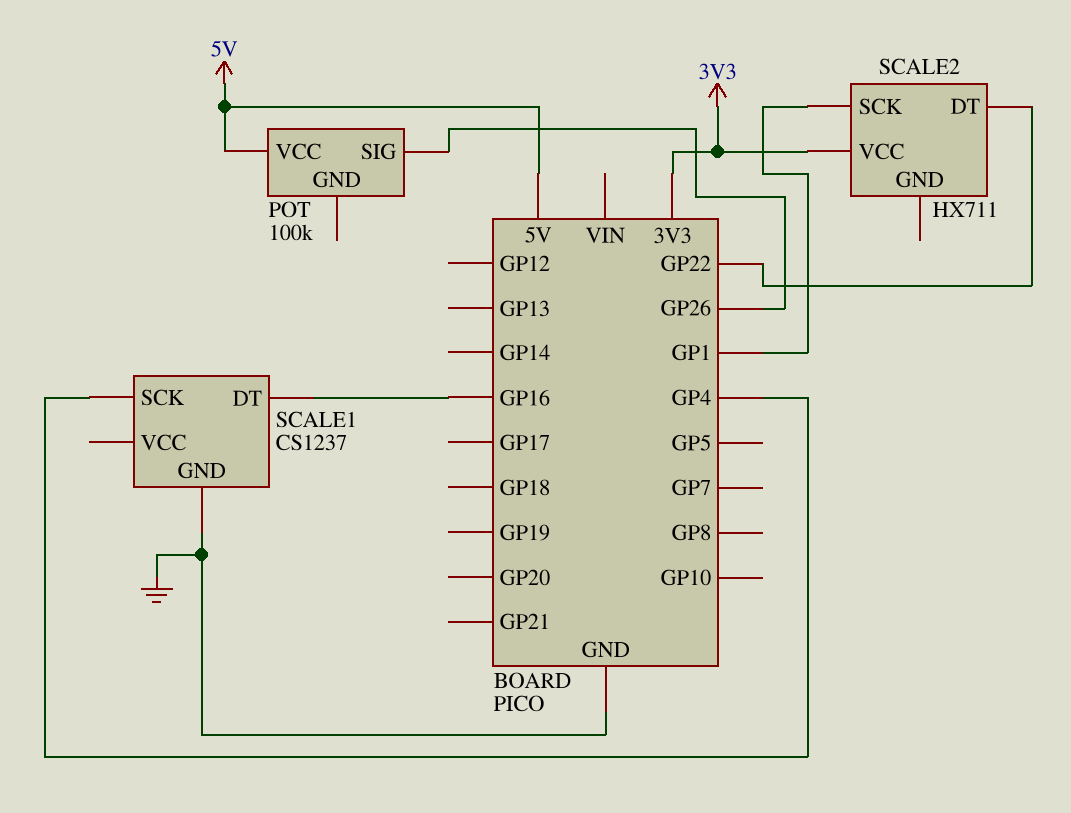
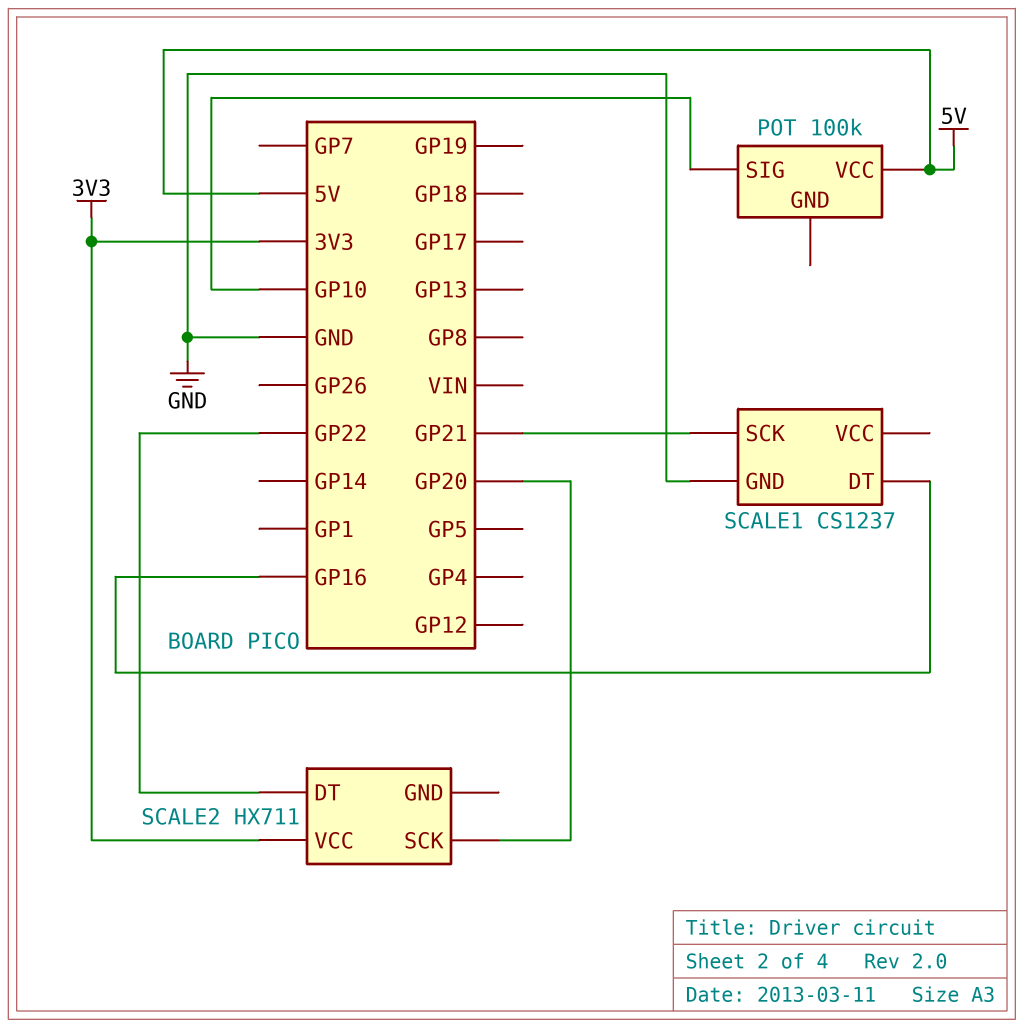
POT pin SIG: GP26 -> GP10
SCALE1 pin SCK: GP4 -> GP21
SCALE2 pin SCK: GP1 -> GP20

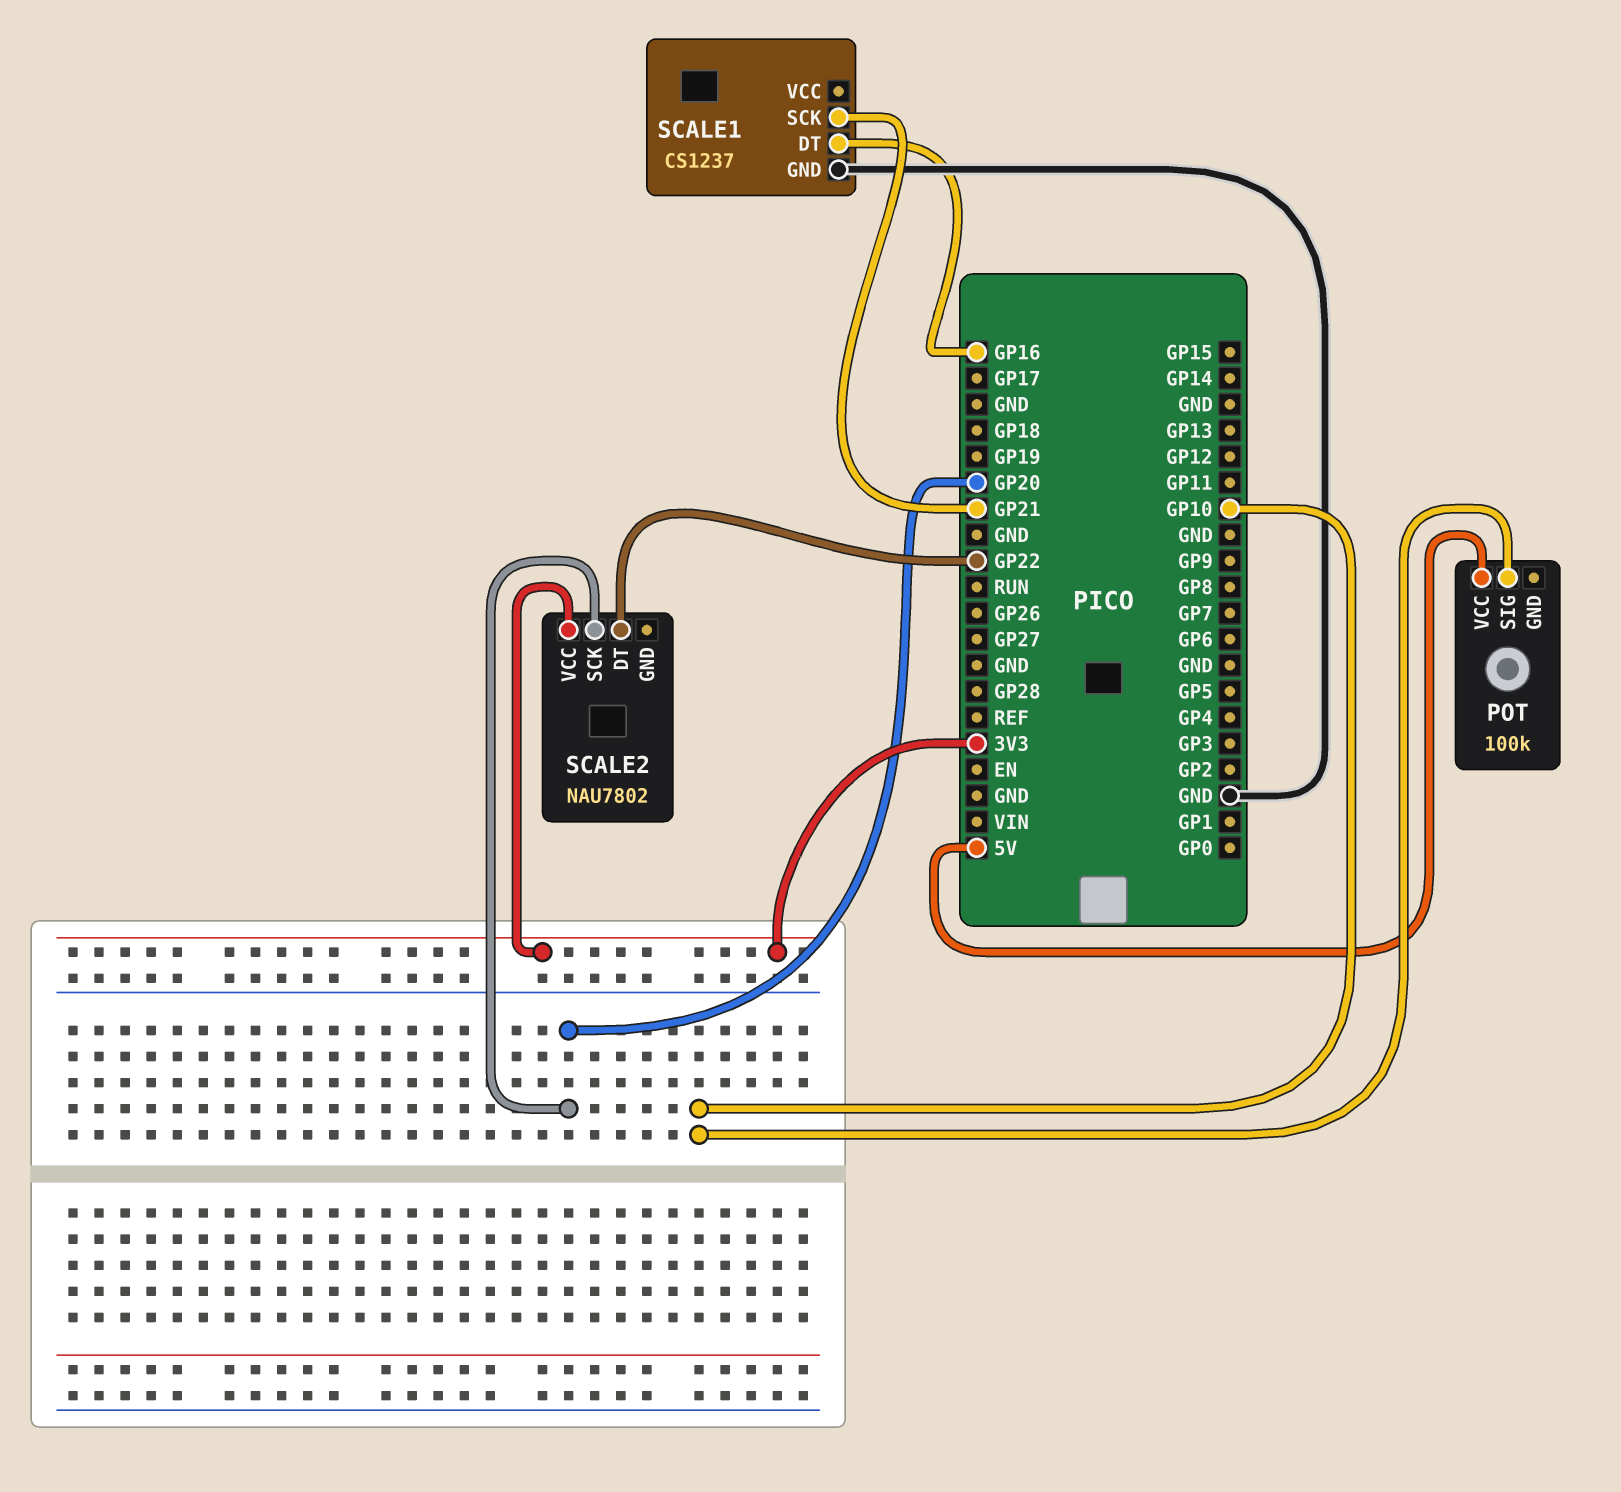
SCALE2: HX711 -> NAU7802

